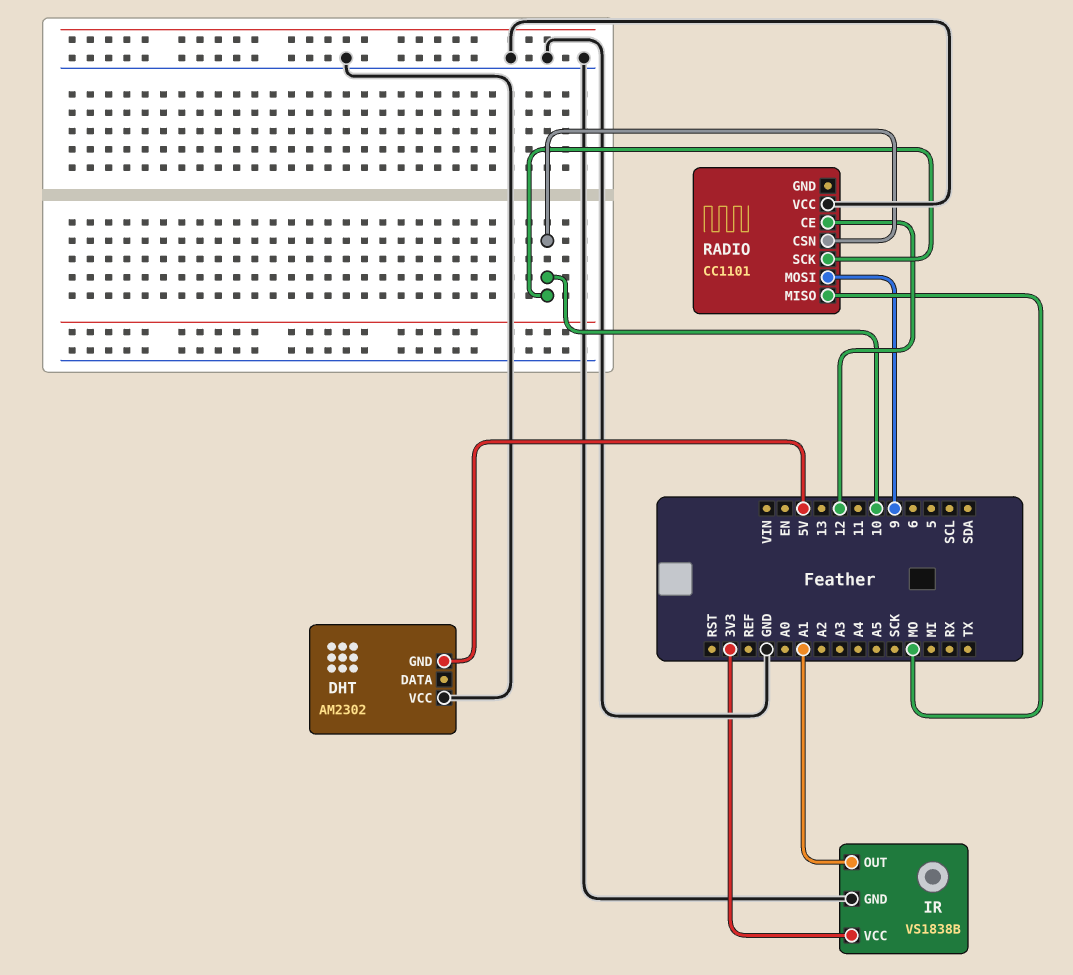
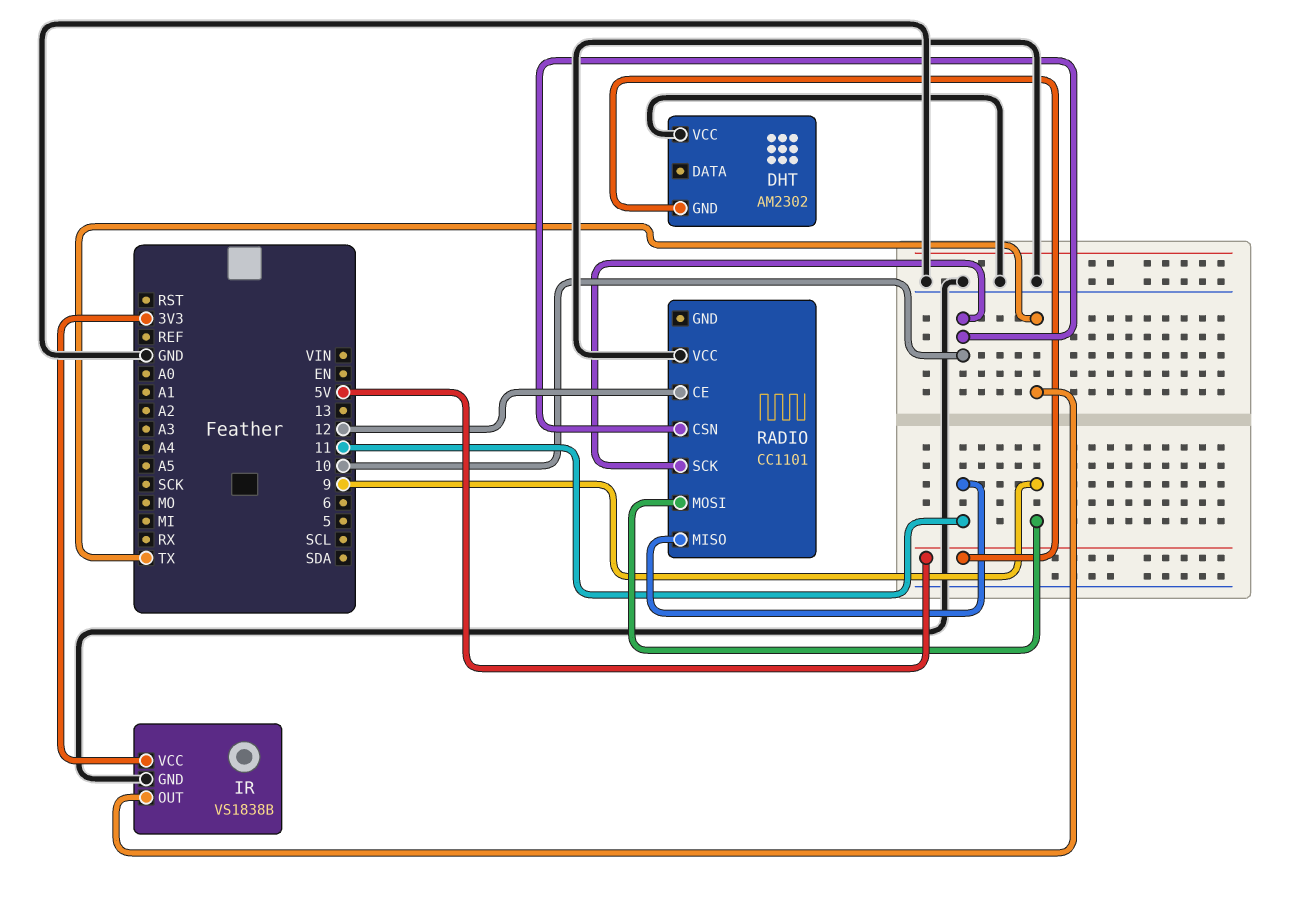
IR pin OUT: A1 -> TX
RADIO pin MISO: MO -> 11

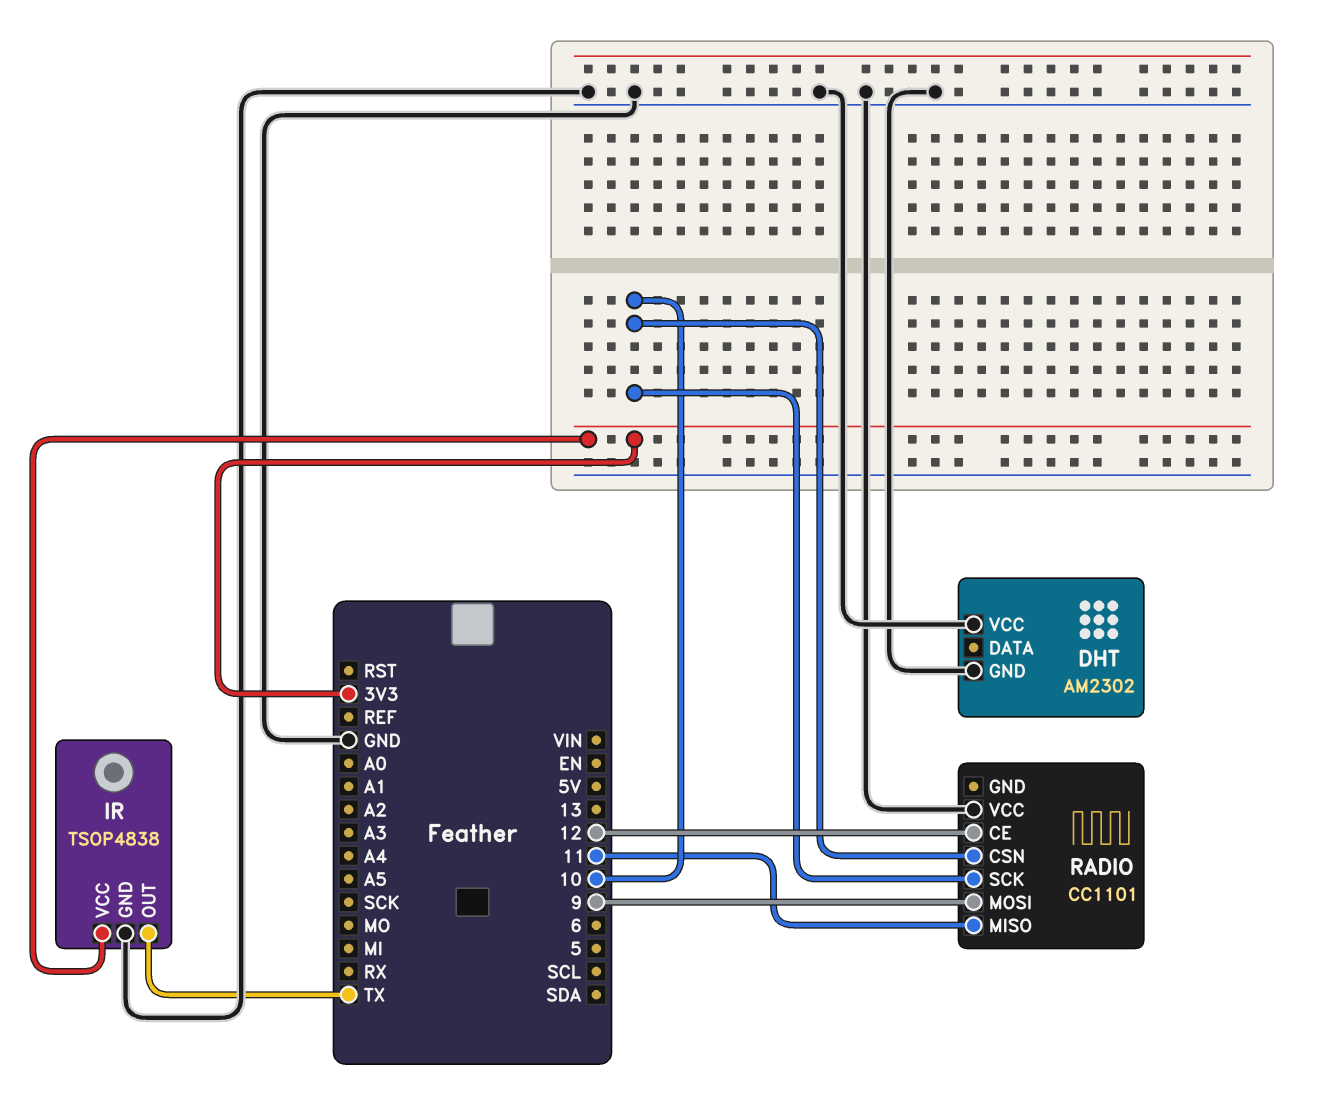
DHT pin GND: 5V -> GND
IR: VS1838B -> TSOP4838

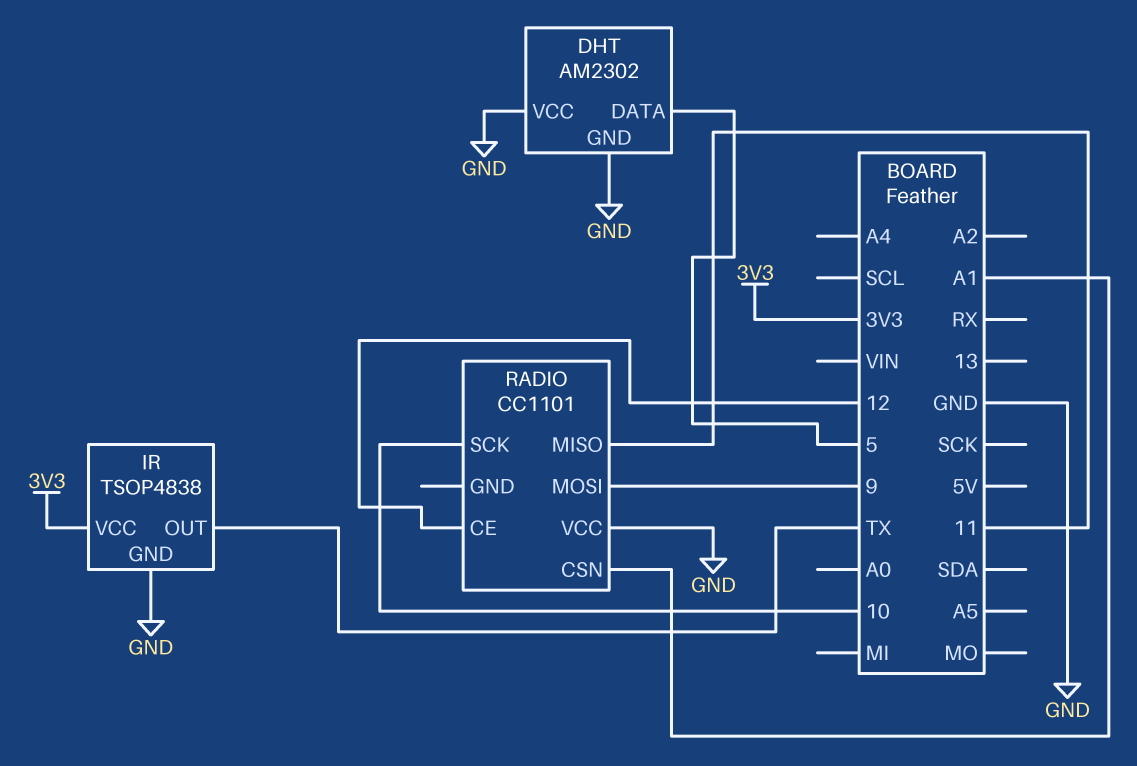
DHT pin DATA: none -> 5
RADIO pin CSN: 10 -> A1

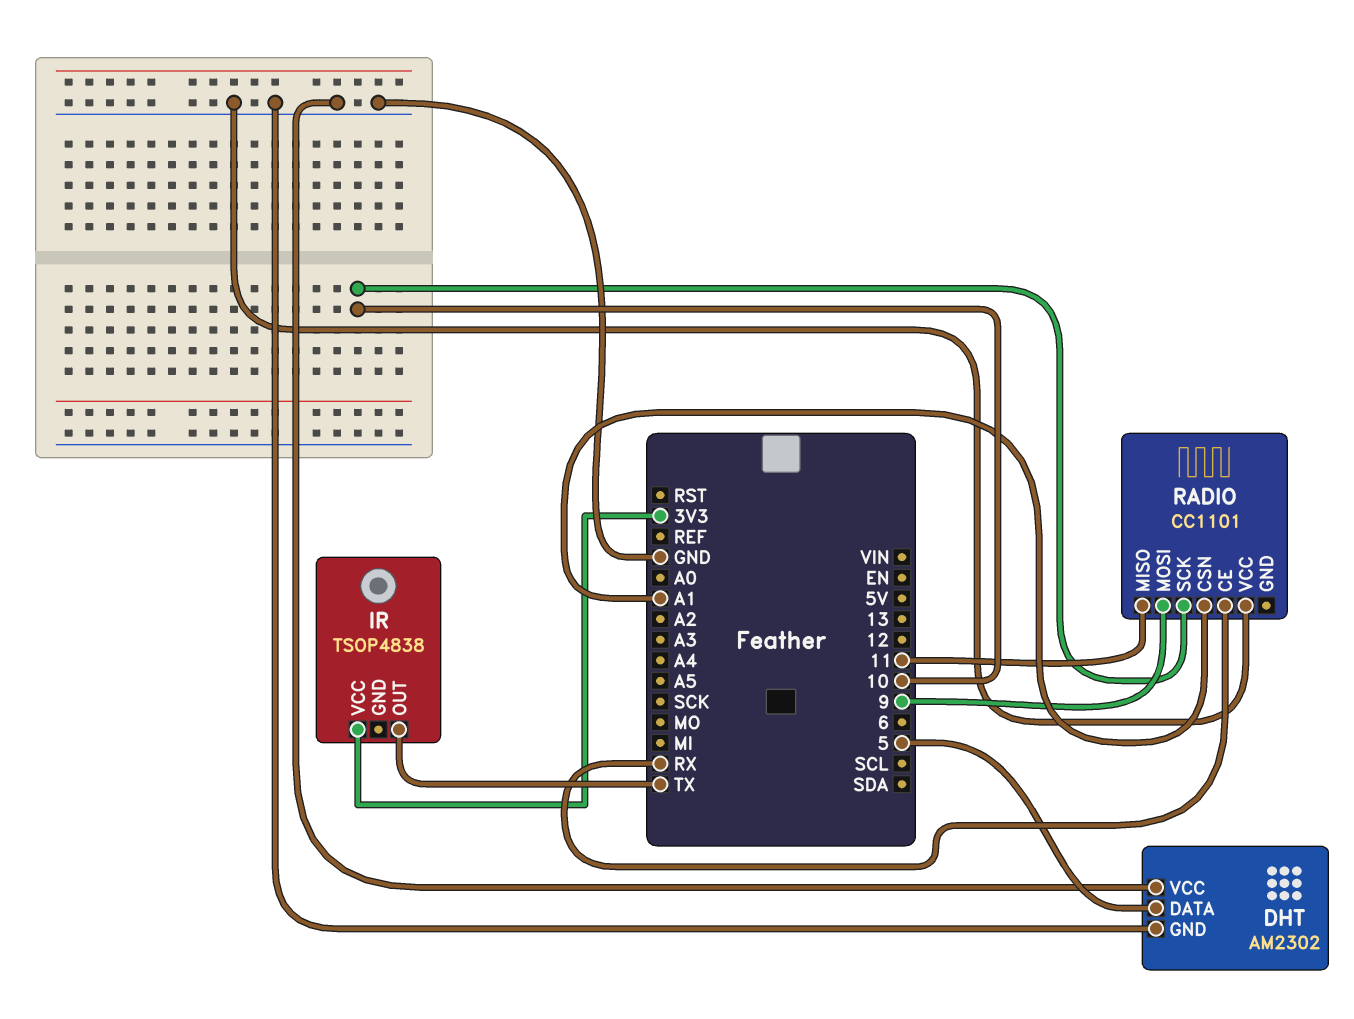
IR pin GND: GND -> none
RADIO pin CE: 12 -> RX

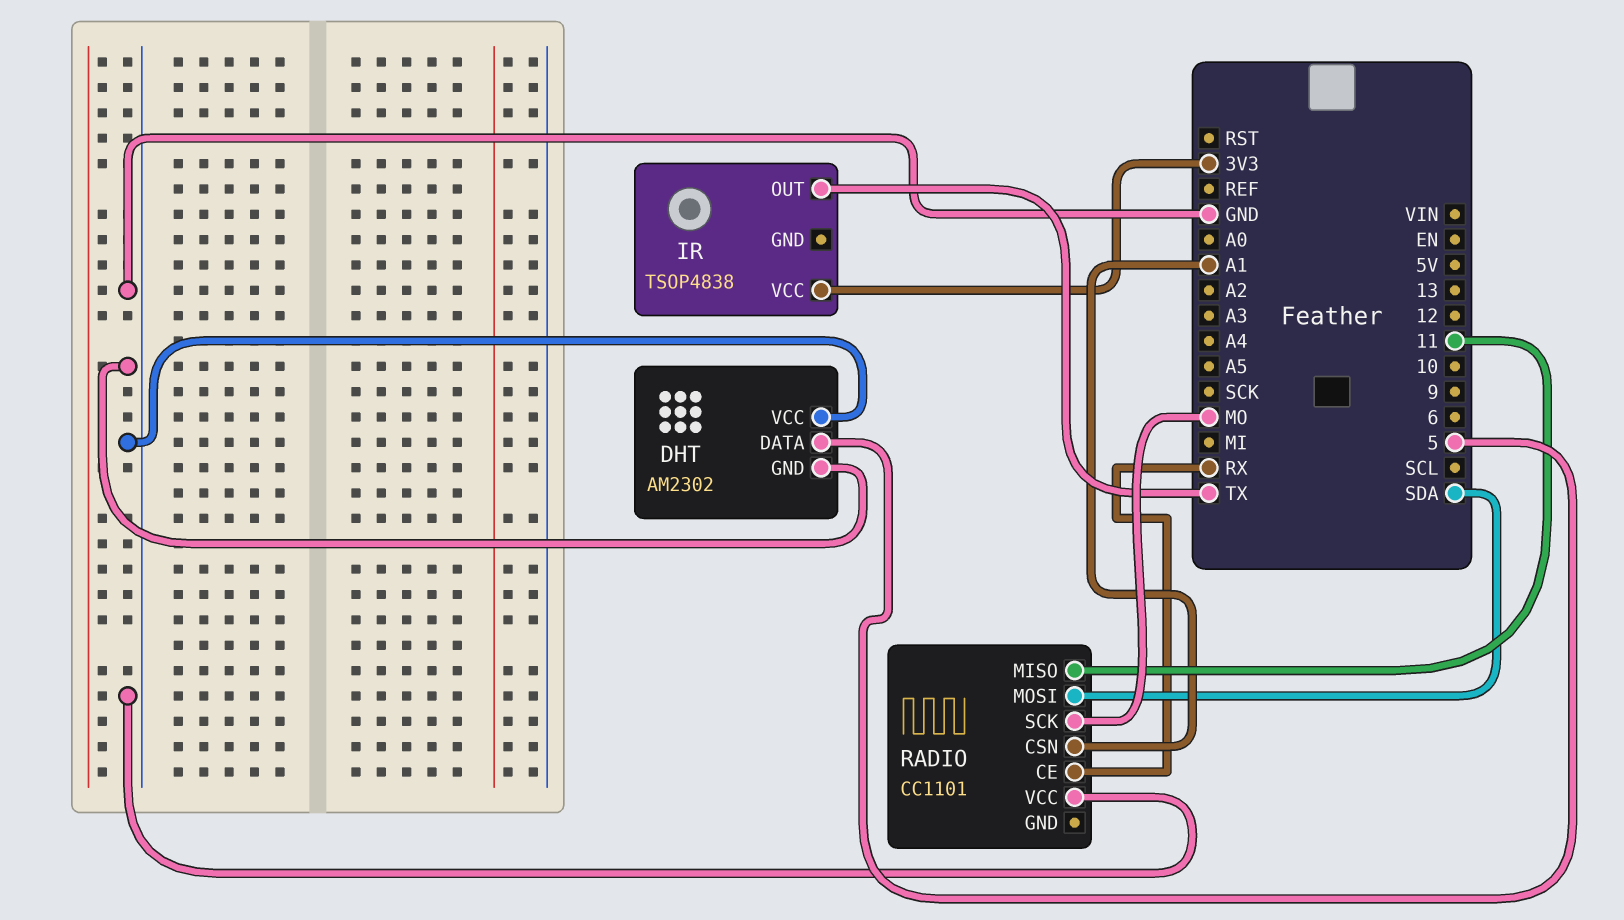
RADIO pin MOSI: 9 -> SDA
RADIO pin SCK: 10 -> MO

